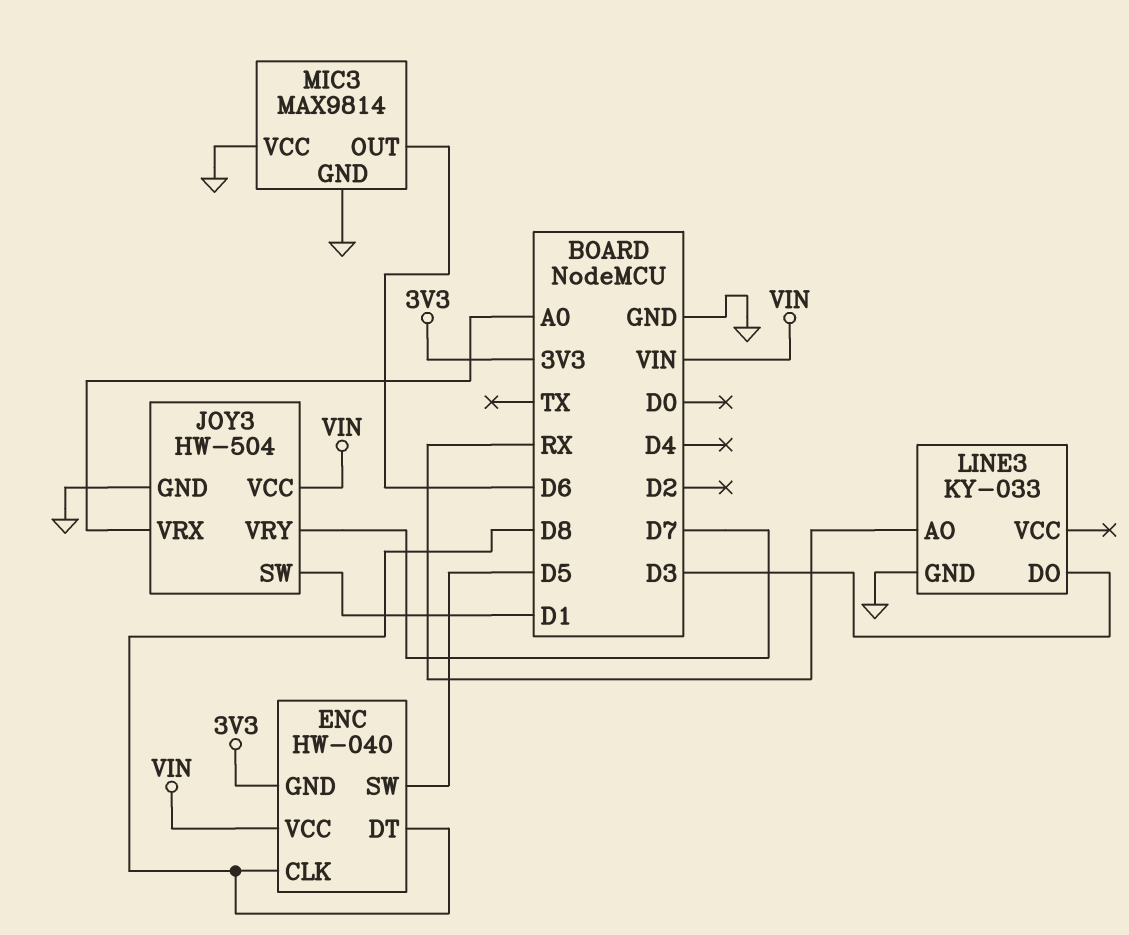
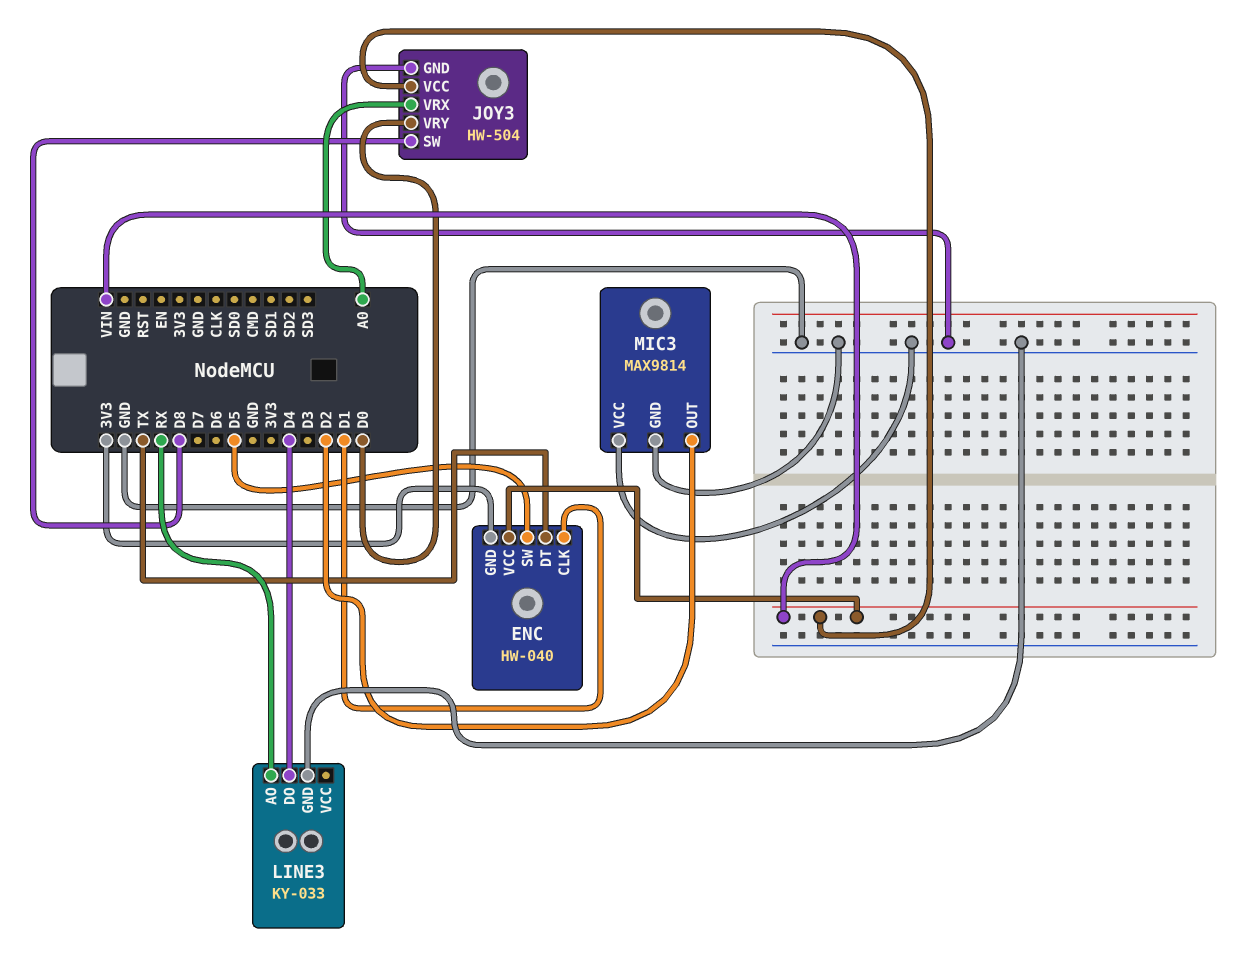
ENC pin CLK: D8 -> D1
ENC pin DT: D8 -> TX
JOY3 pin SW: D1 -> D8
JOY3 pin VRY: D7 -> D0
LINE3 pin DO: D3 -> D4
MIC3 pin OUT: D6 -> D2

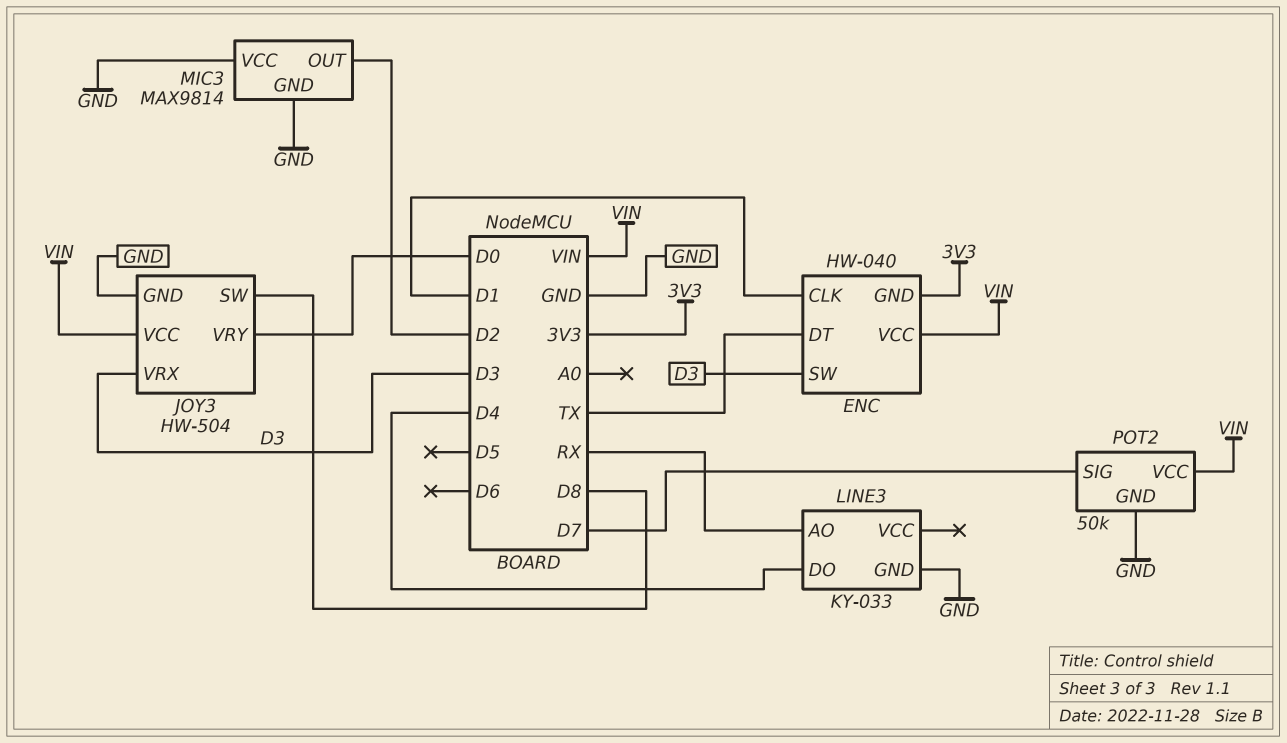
ENC pin SW: D5 -> D3
JOY3 pin VRX: A0 -> D3
POT2: none -> 50k
POT2 pin GND: none -> GND
POT2 pin SIG: none -> D7
POT2 pin VCC: none -> VIN

